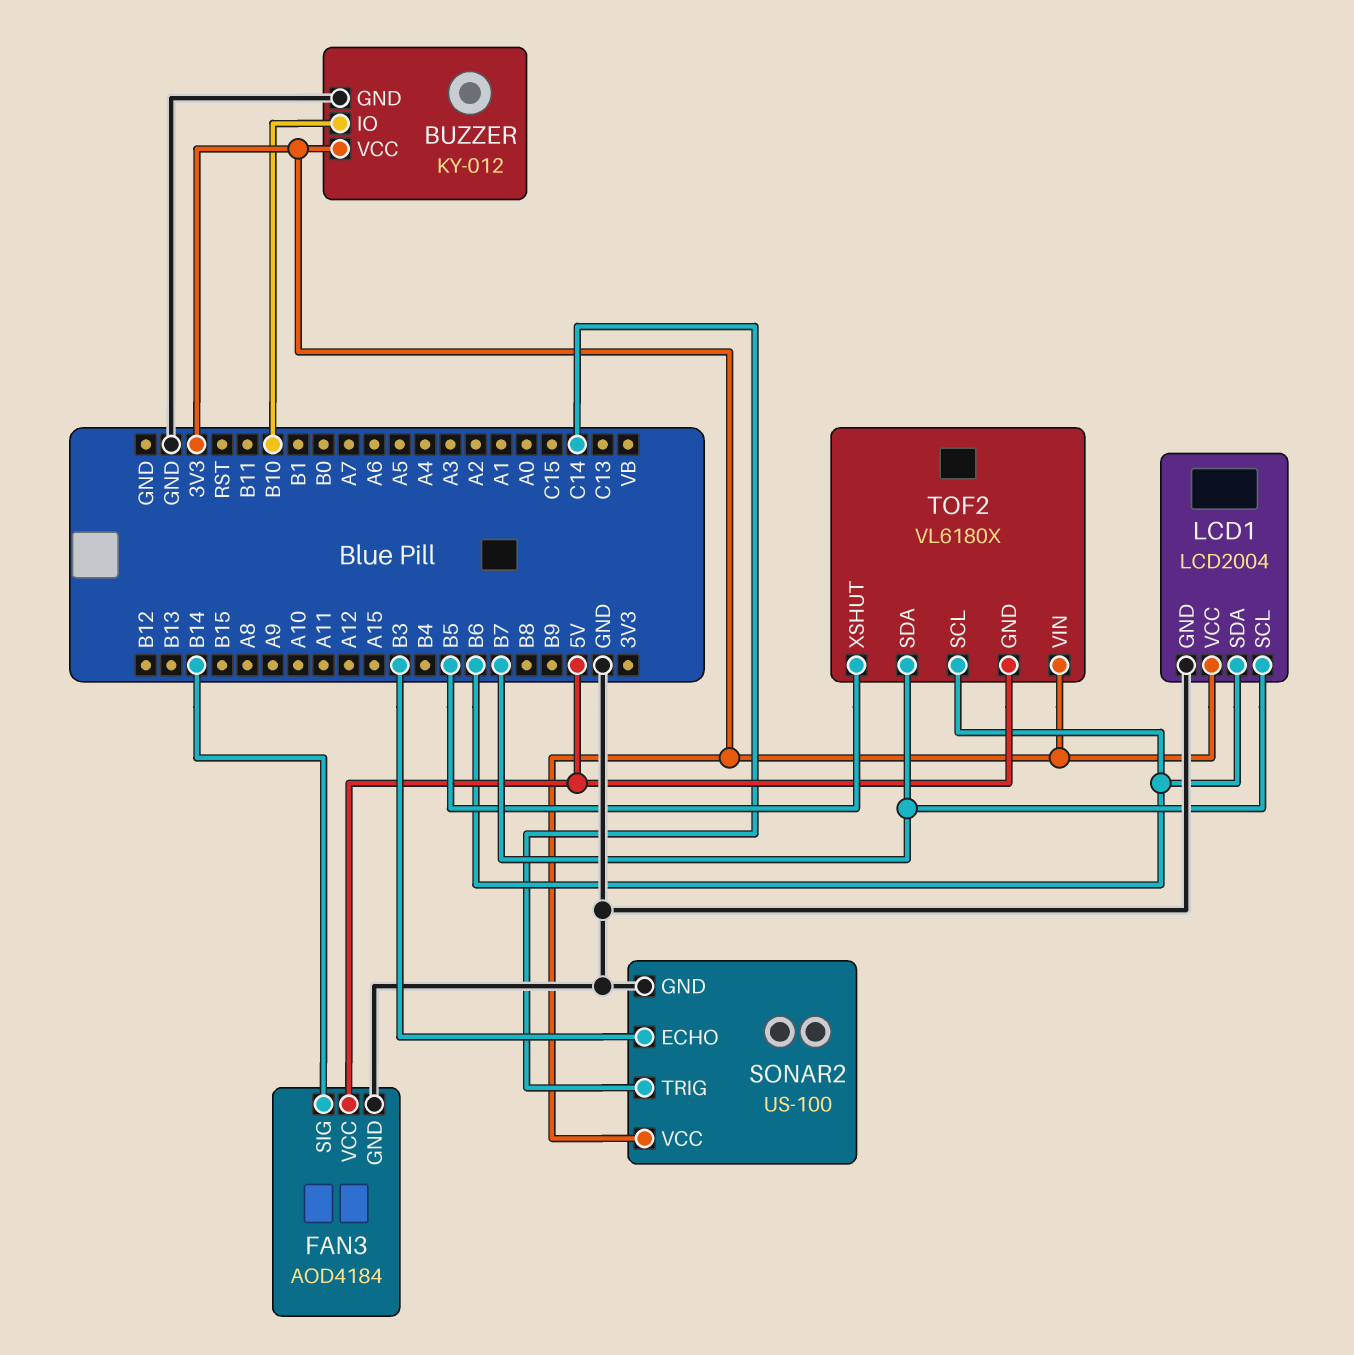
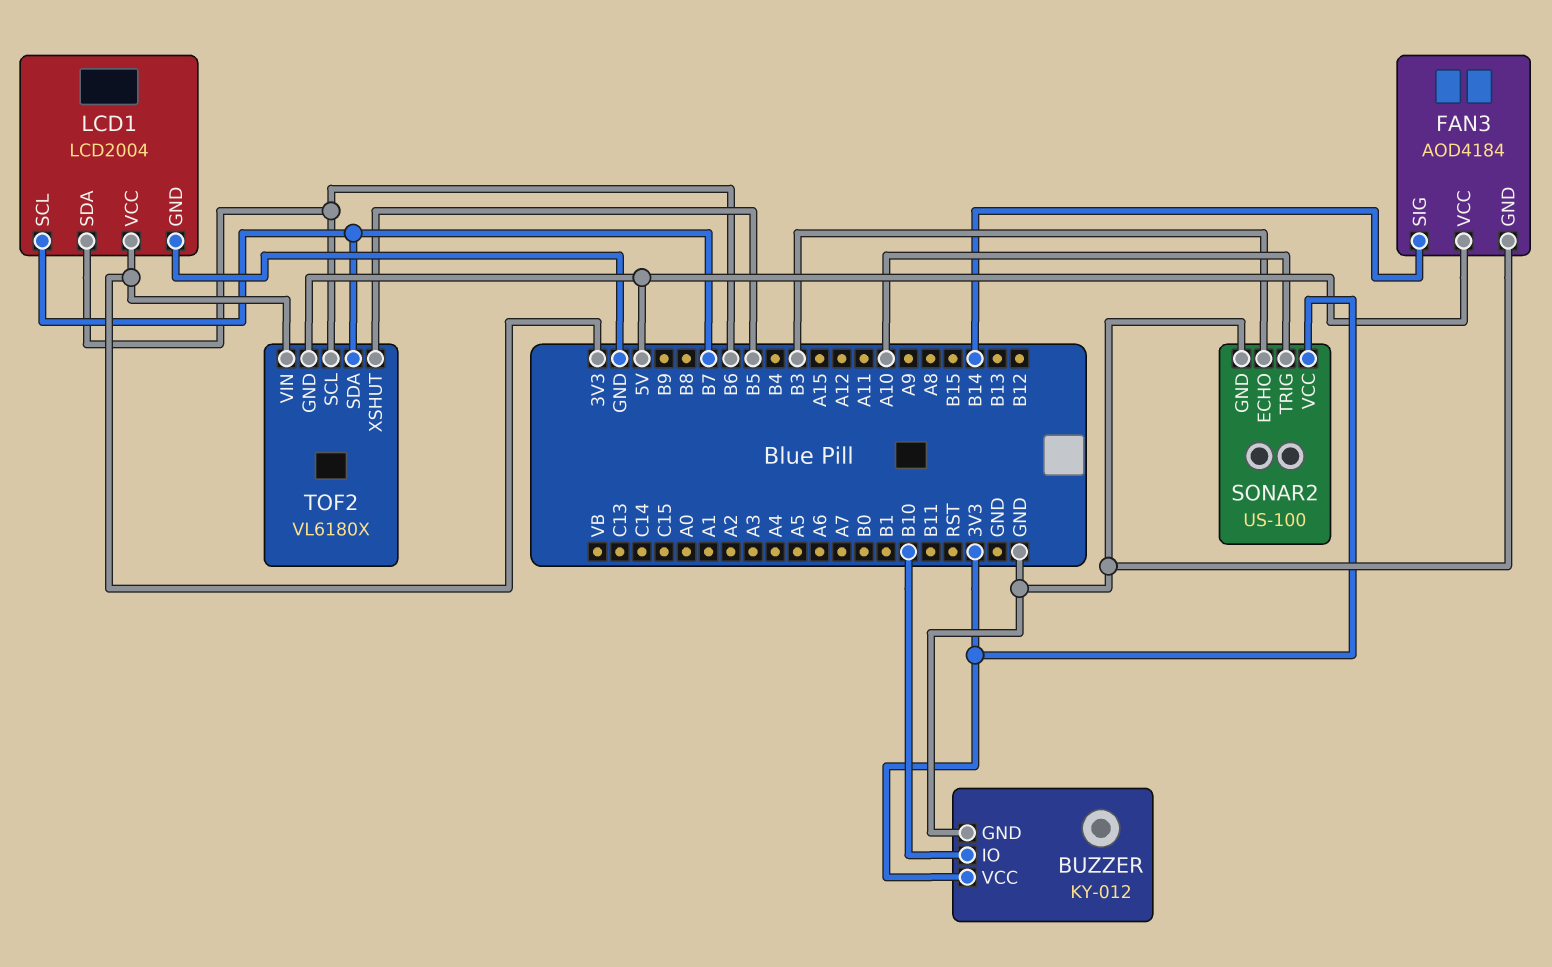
SONAR2 pin TRIG: C14 -> A10

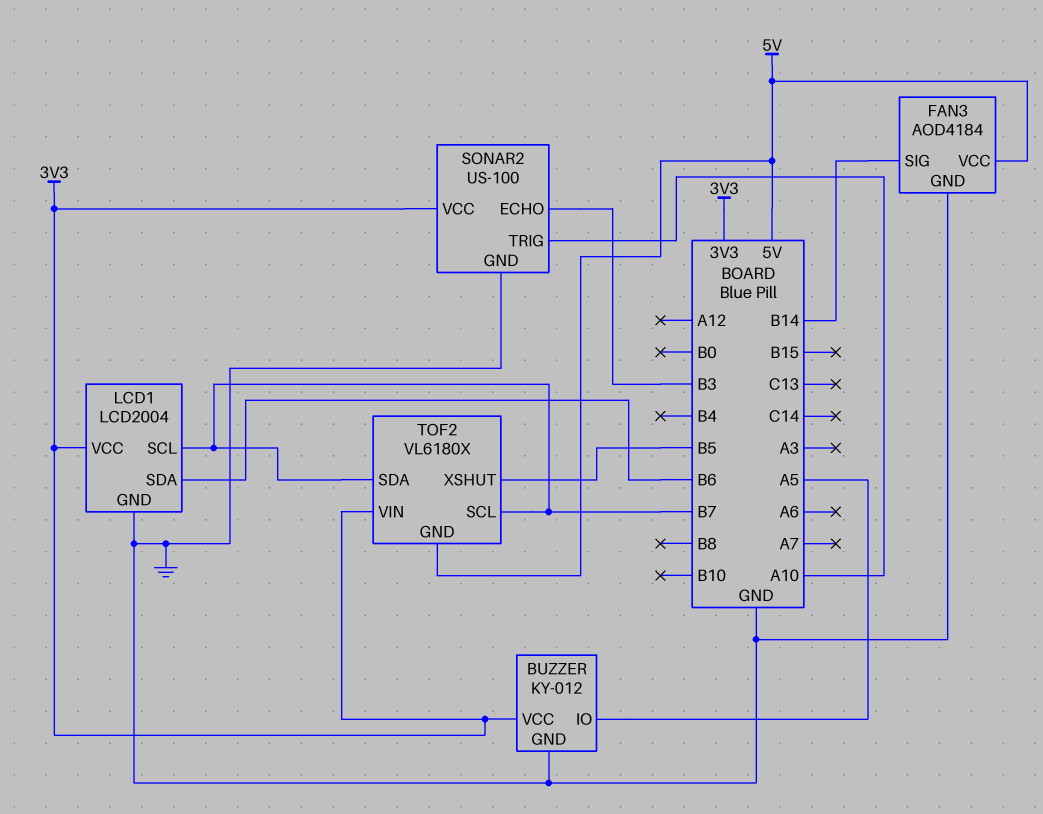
BUZZER pin IO: B10 -> A5
TOF2 pin SCL: B6 -> B7

